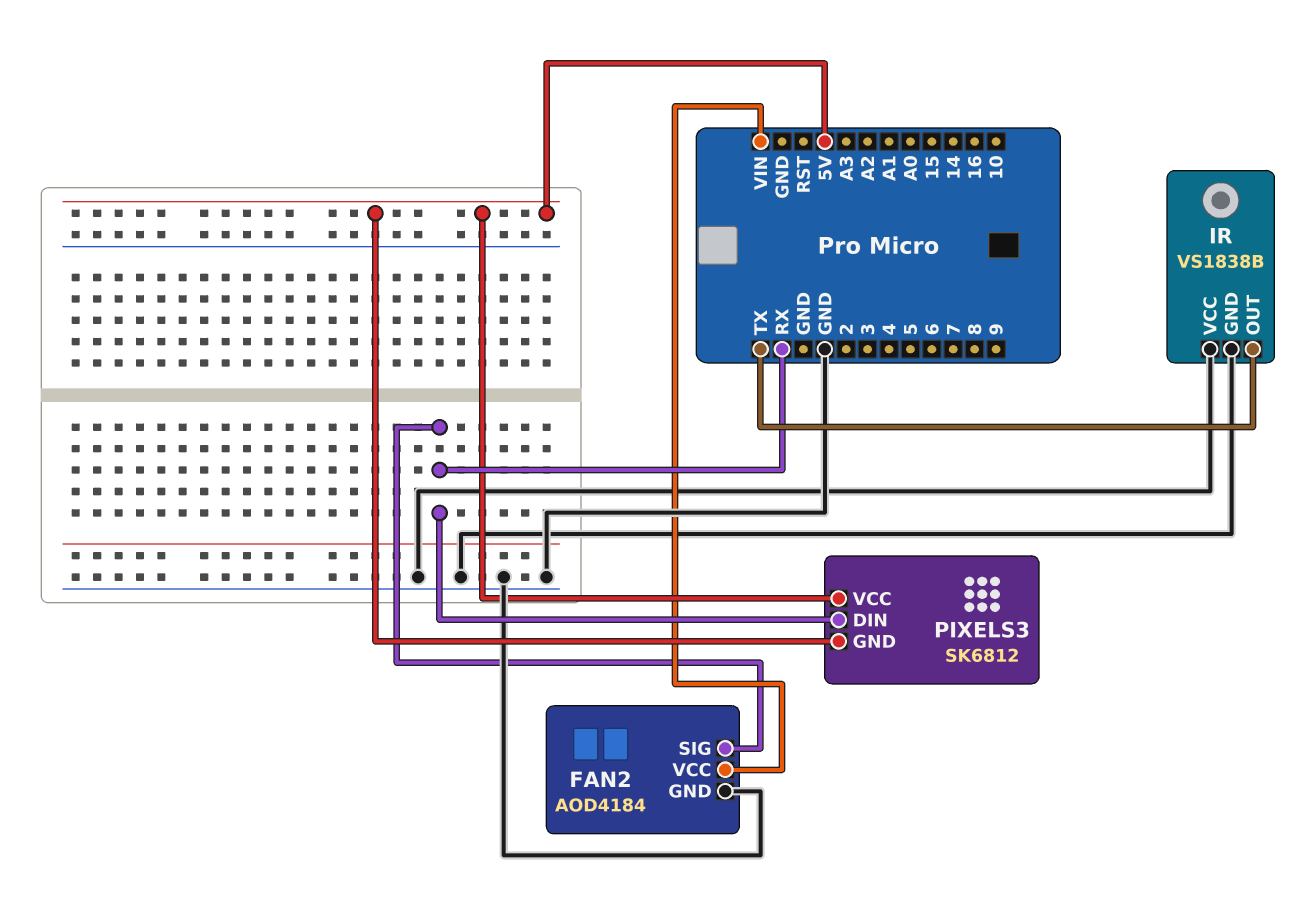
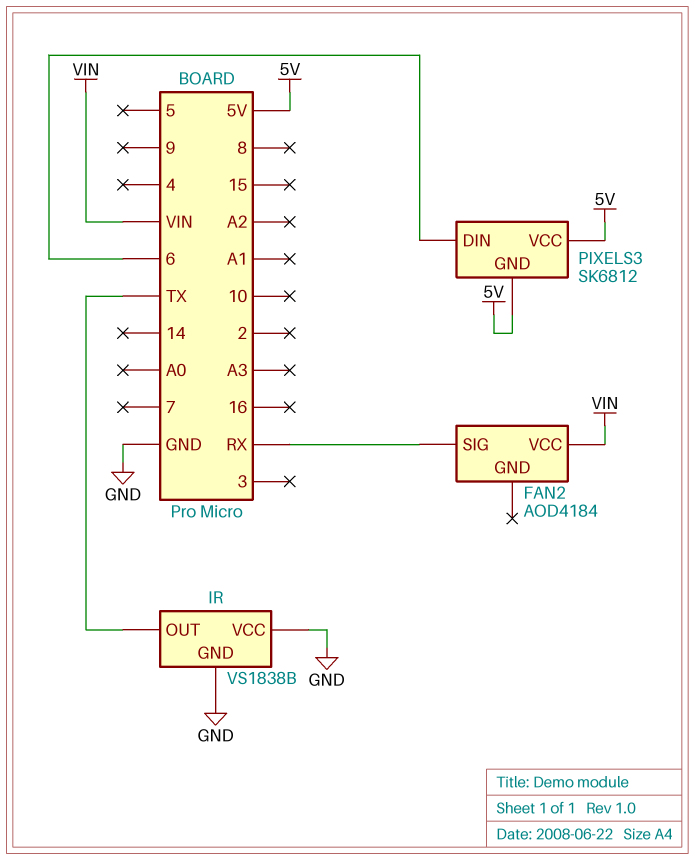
FAN2 pin GND: GND -> none
PIXELS3 pin DIN: RX -> 6

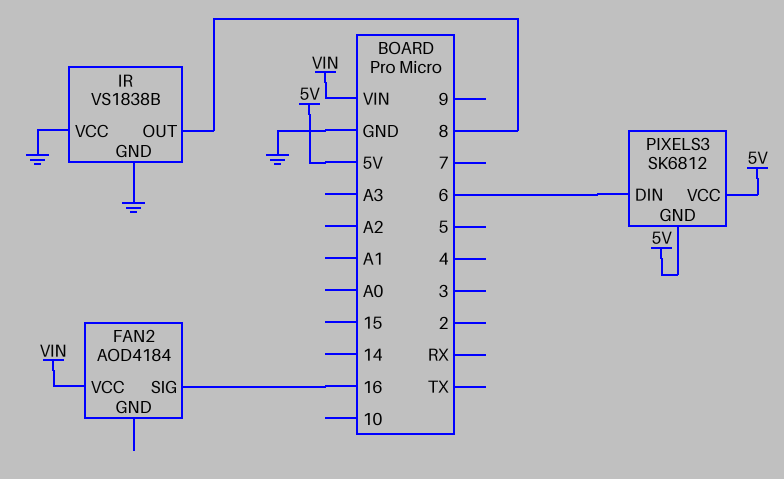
FAN2 pin SIG: RX -> 16
IR pin OUT: TX -> 8

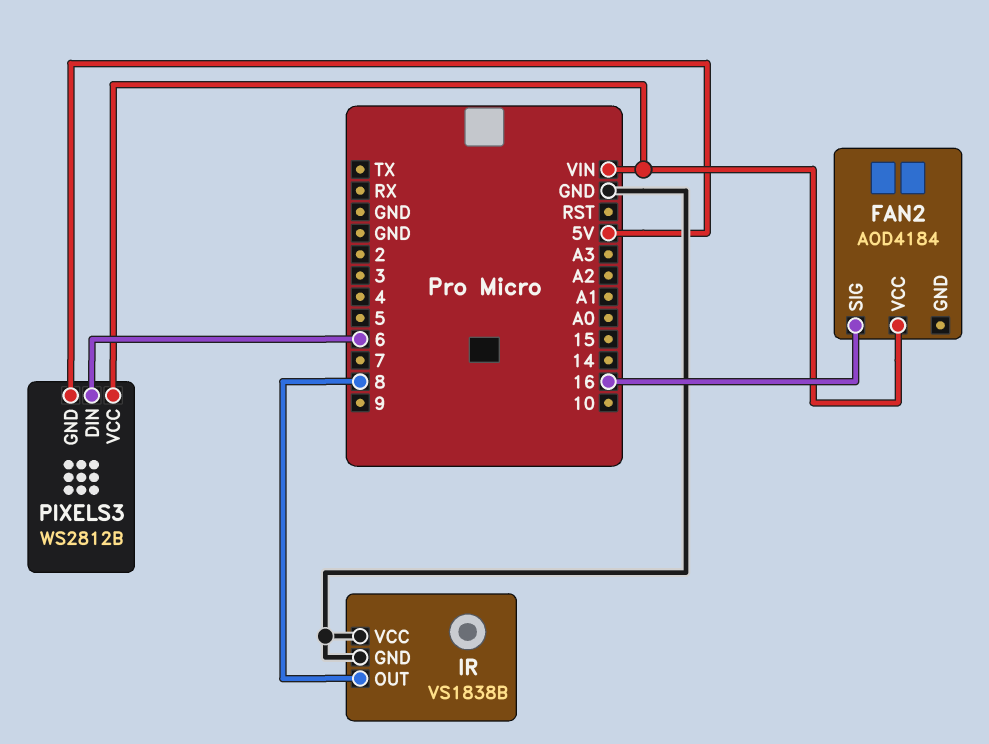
PIXELS3: SK6812 -> WS2812B
PIXELS3 pin VCC: 5V -> VIN

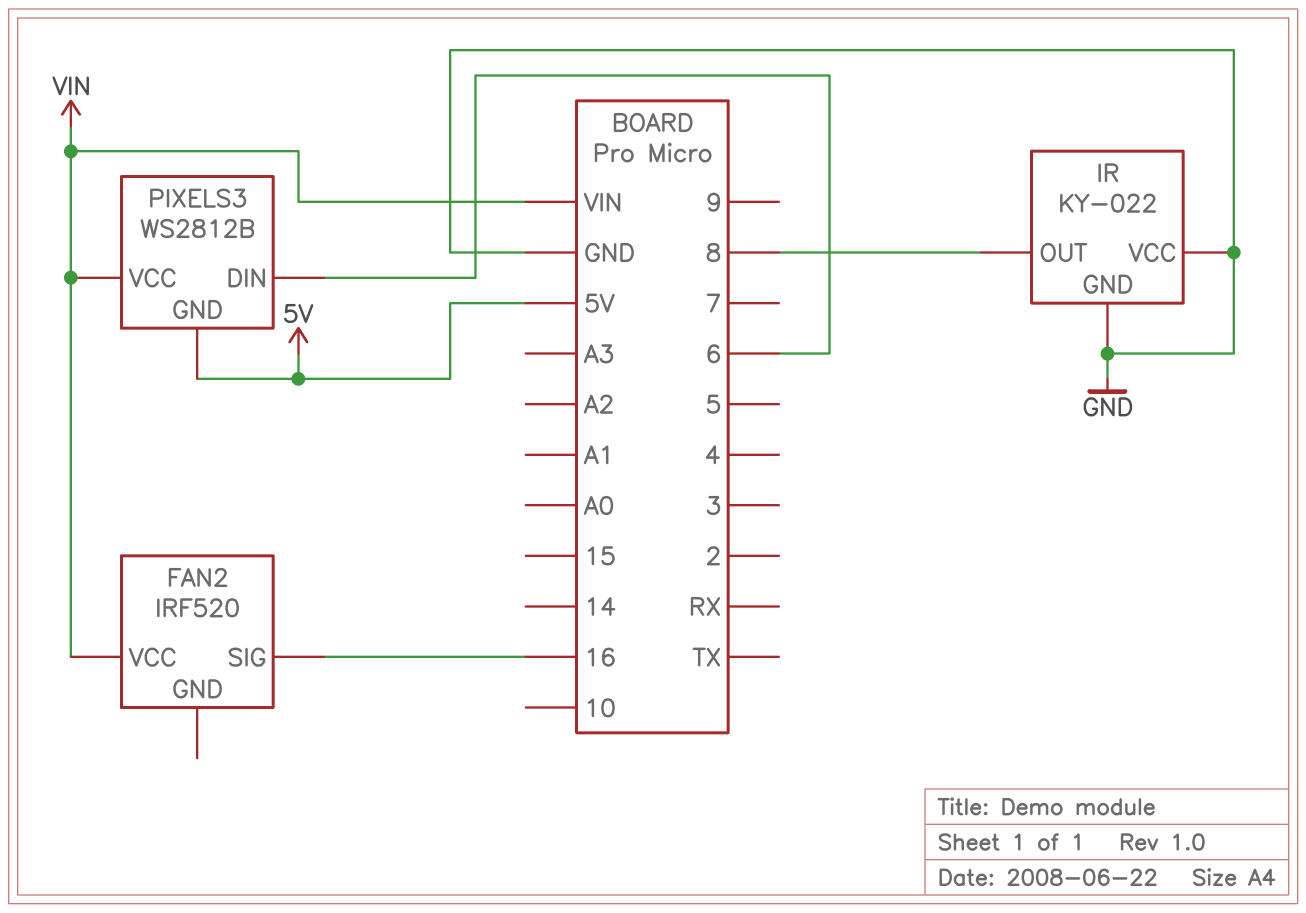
FAN2: AOD4184 -> IRF520
IR: VS1838B -> KY-022

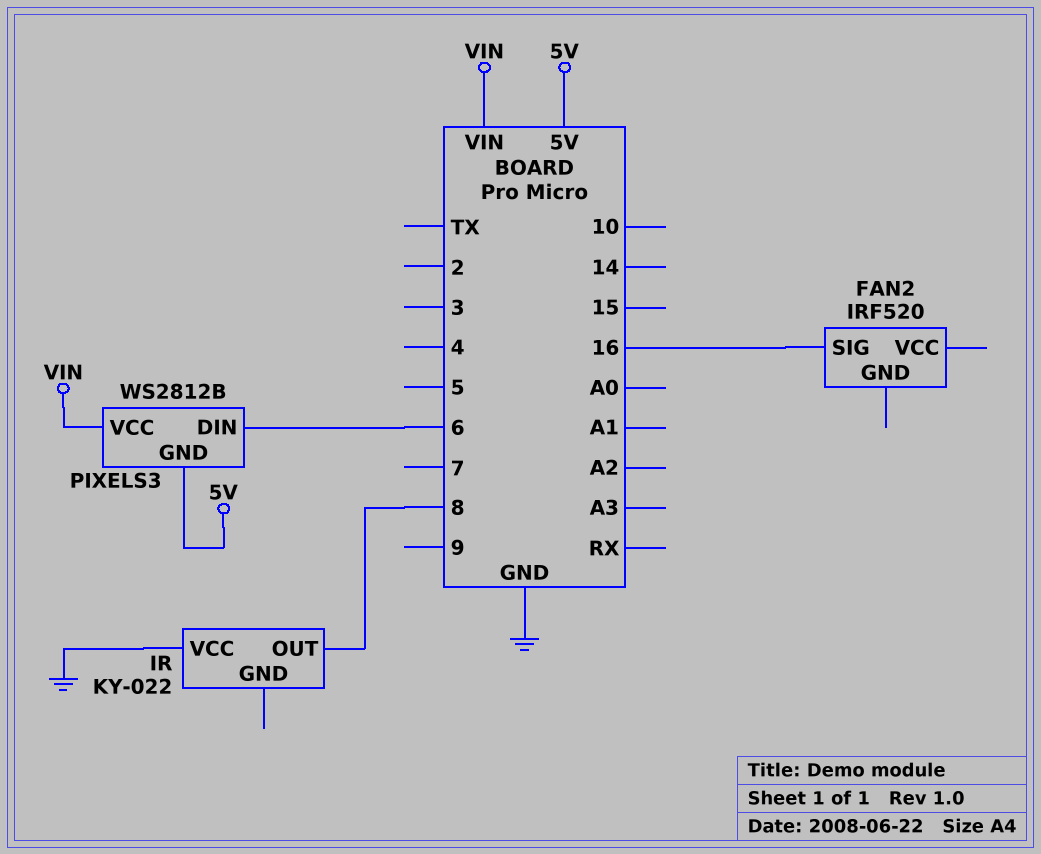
FAN2 pin VCC: VIN -> none
IR pin GND: GND -> none

